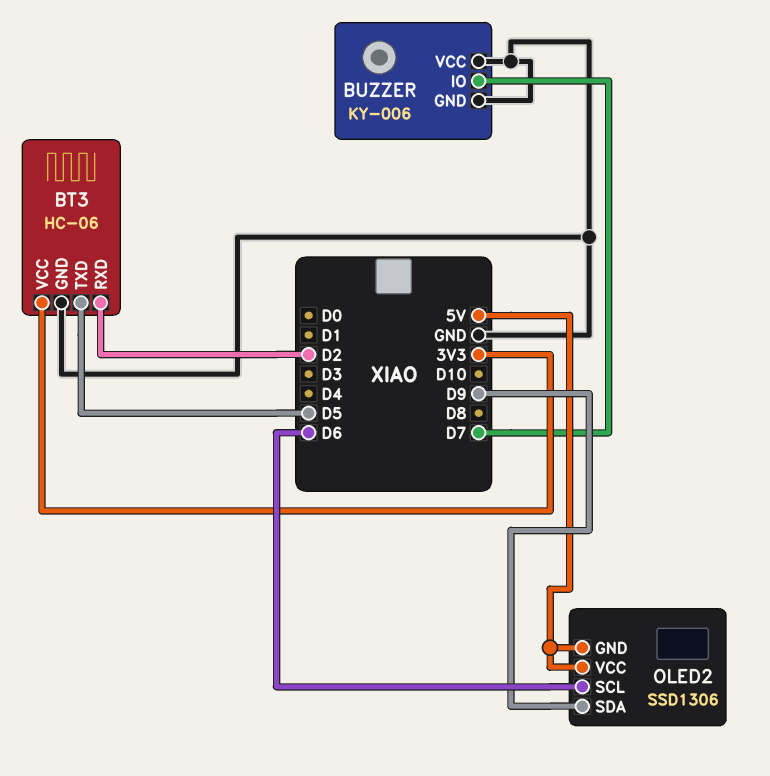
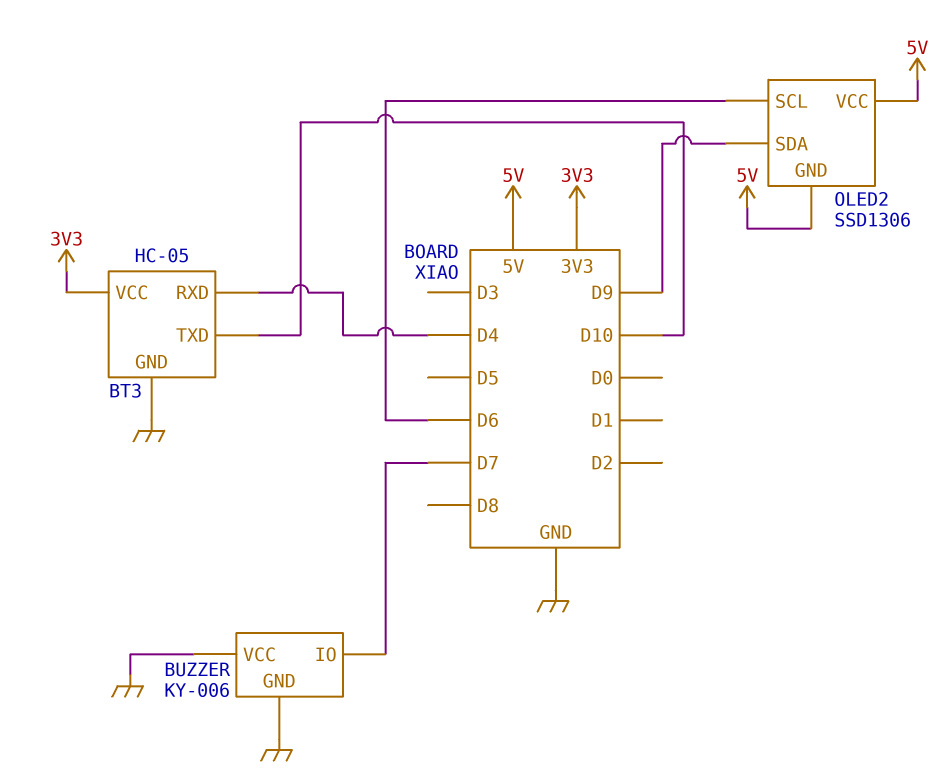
BT3: HC-06 -> HC-05
BT3 pin RXD: D2 -> D4
BT3 pin TXD: D5 -> D10

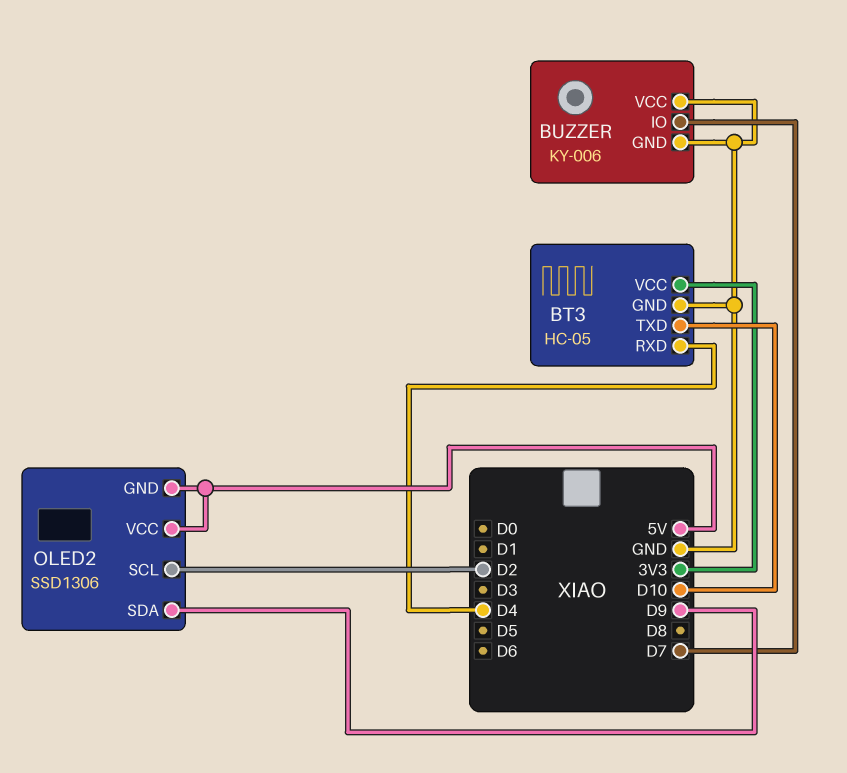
OLED2 pin SCL: D6 -> D2

